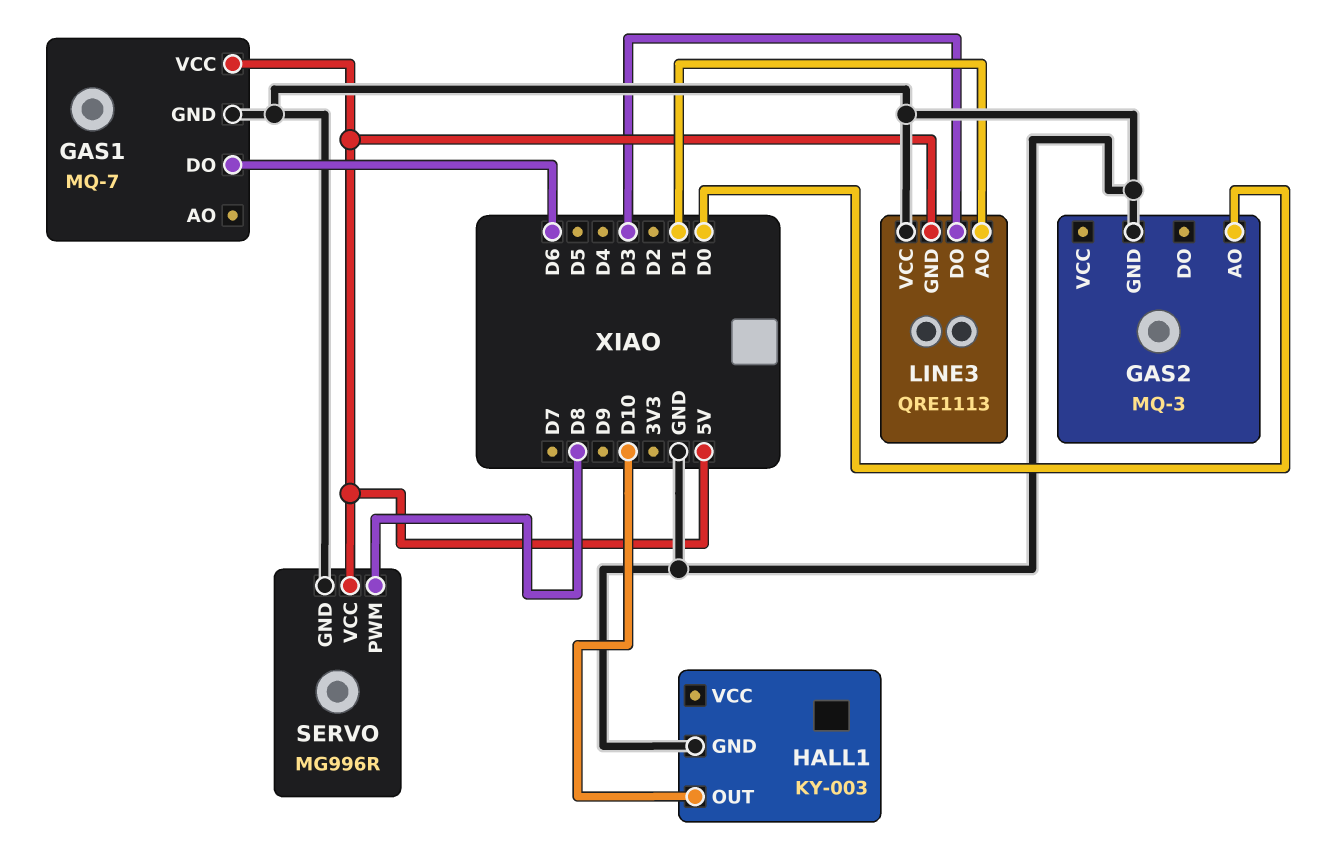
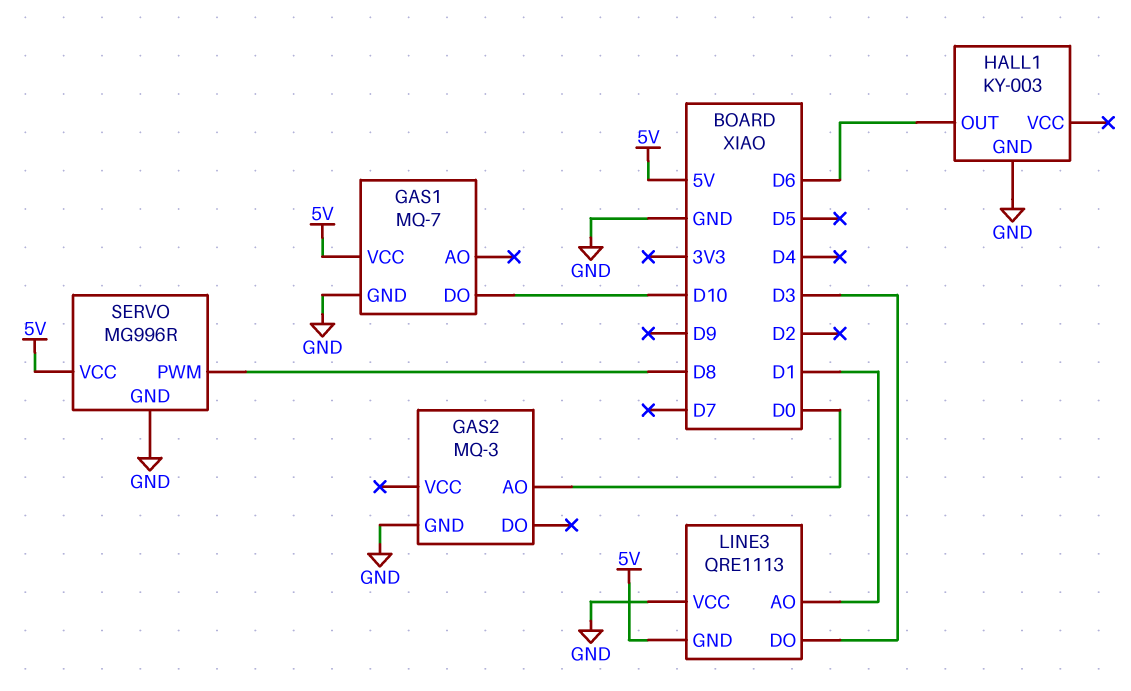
GAS1 pin DO: D6 -> D10
HALL1 pin OUT: D10 -> D6

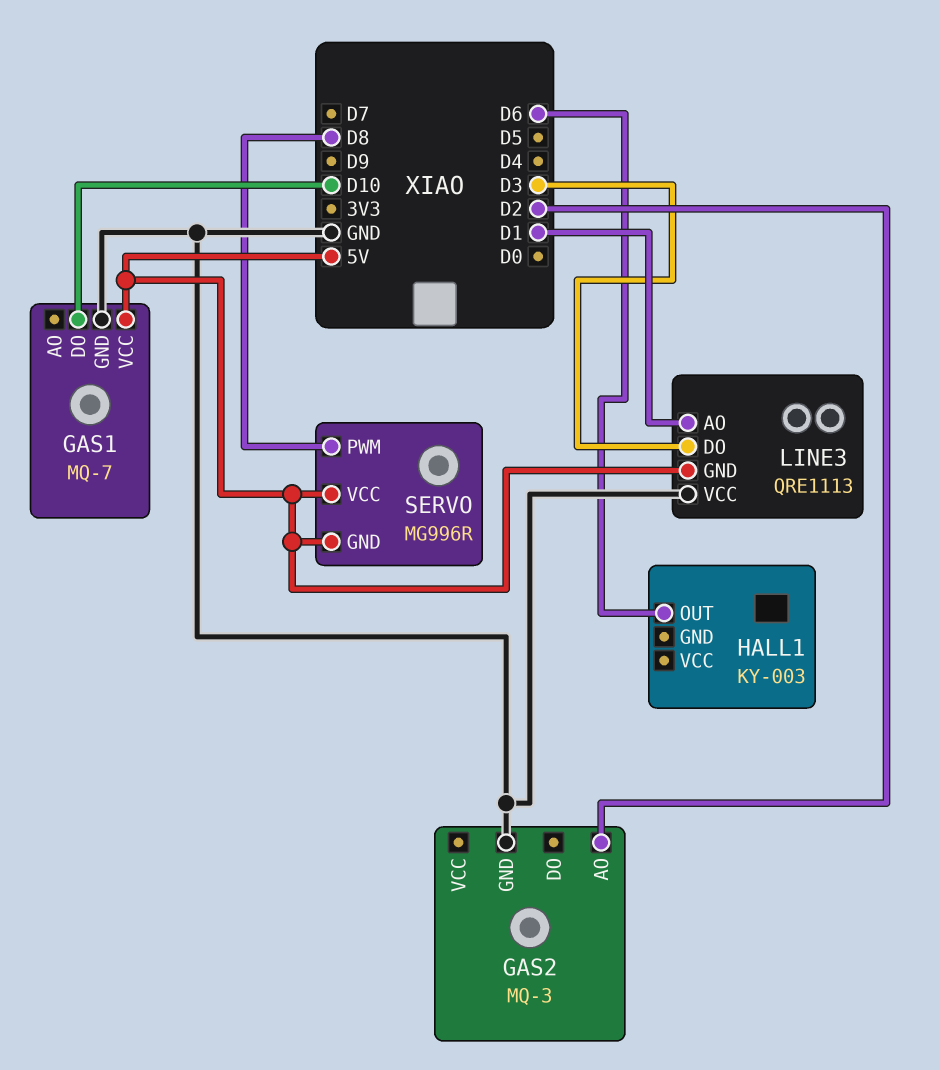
GAS2 pin AO: D0 -> D2
HALL1 pin GND: GND -> none
SERVO pin GND: GND -> 5V

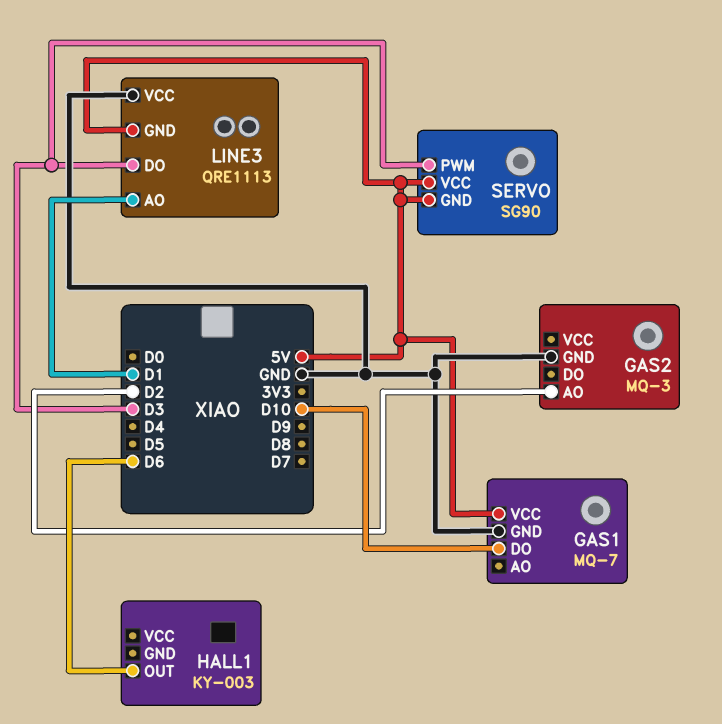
SERVO: MG996R -> SG90
SERVO pin PWM: D8 -> D3

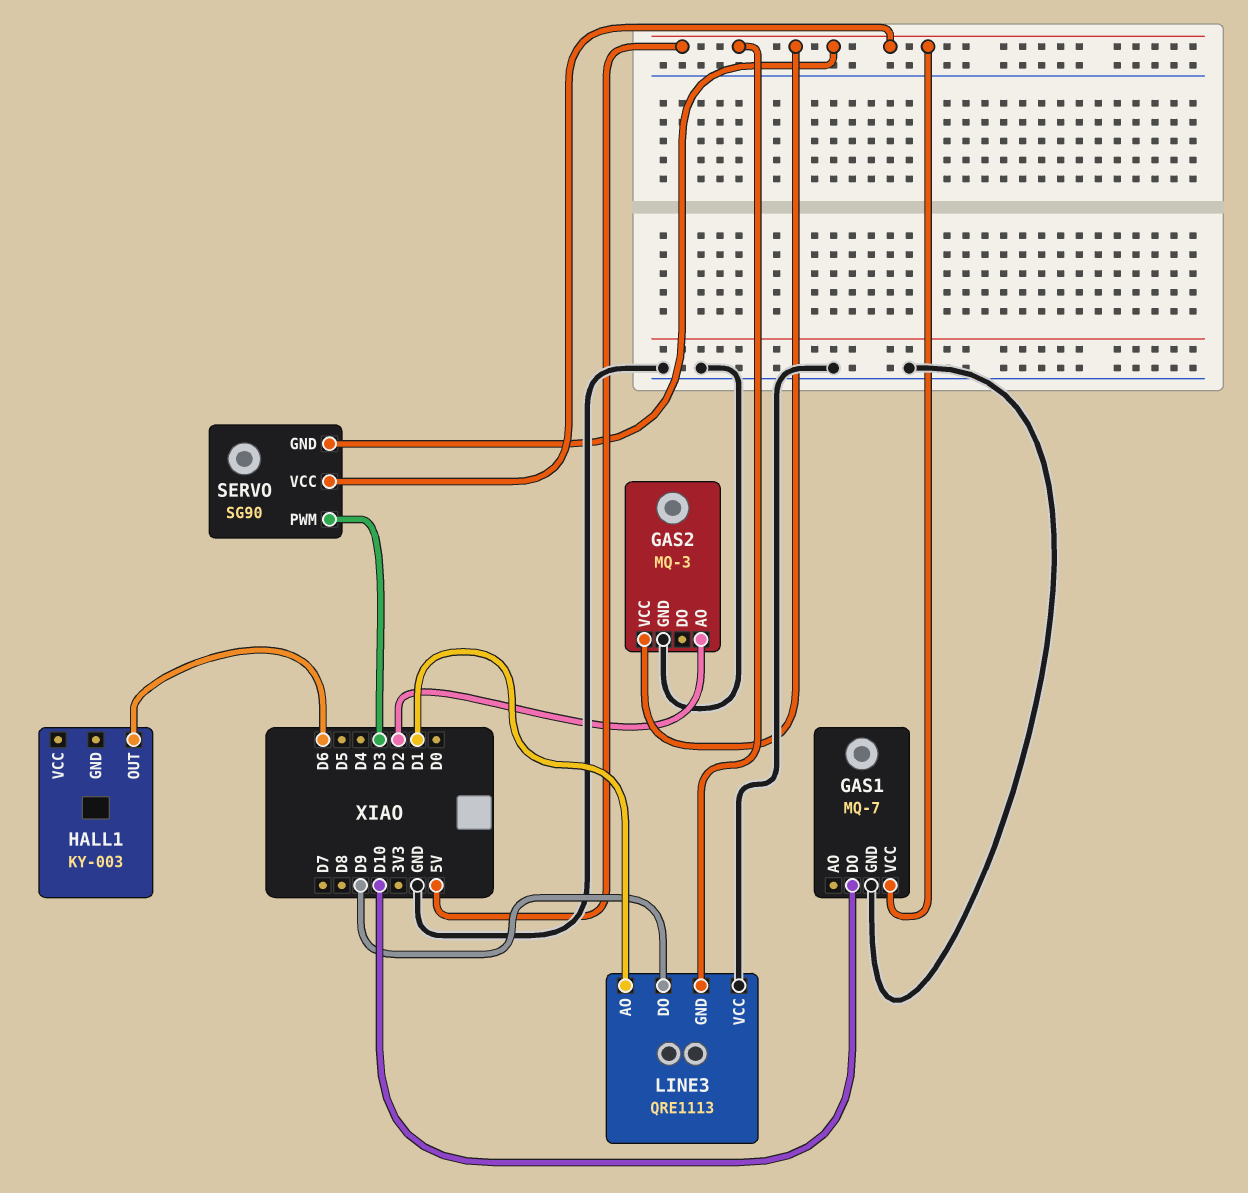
GAS2 pin VCC: none -> 5V
LINE3 pin DO: D3 -> D9

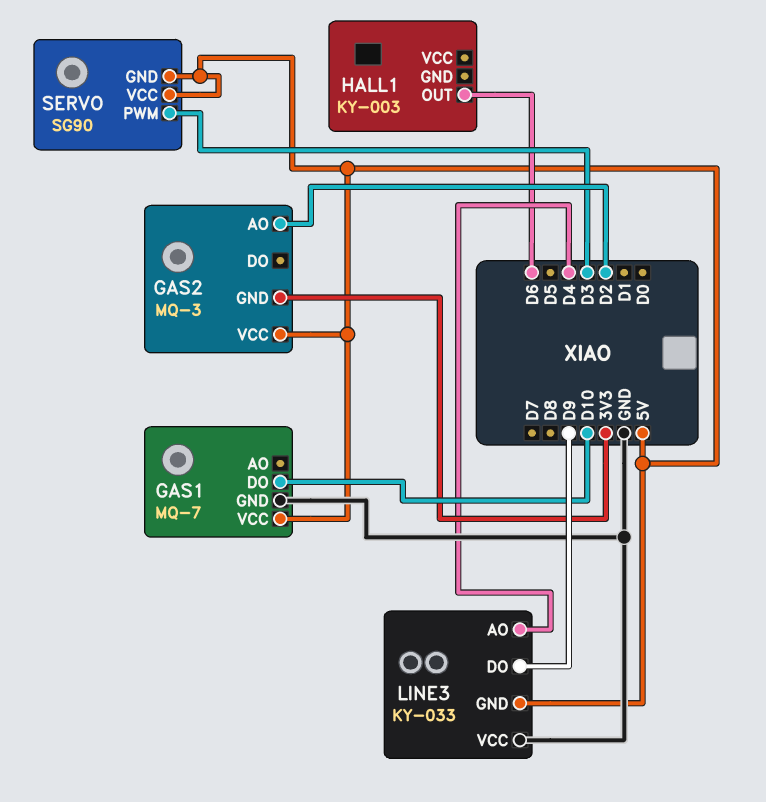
GAS2 pin GND: GND -> 3V3
LINE3: QRE1113 -> KY-033
LINE3 pin AO: D1 -> D4

